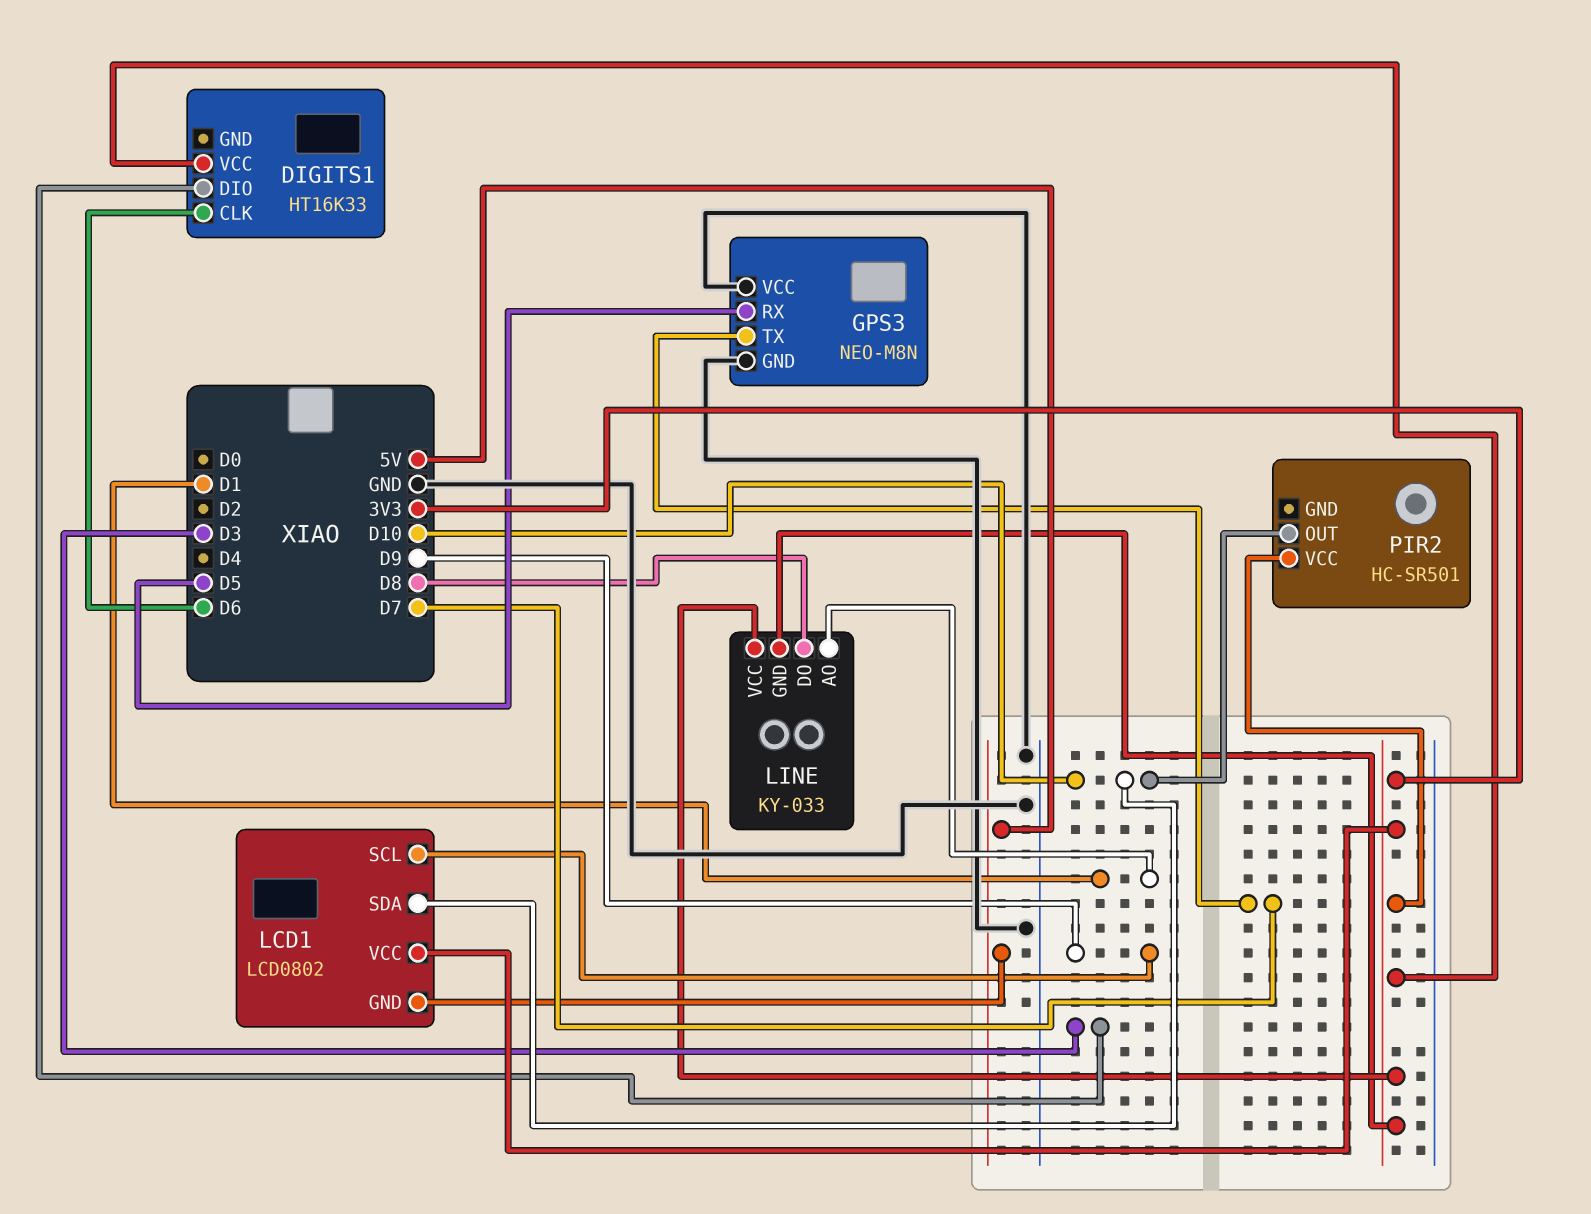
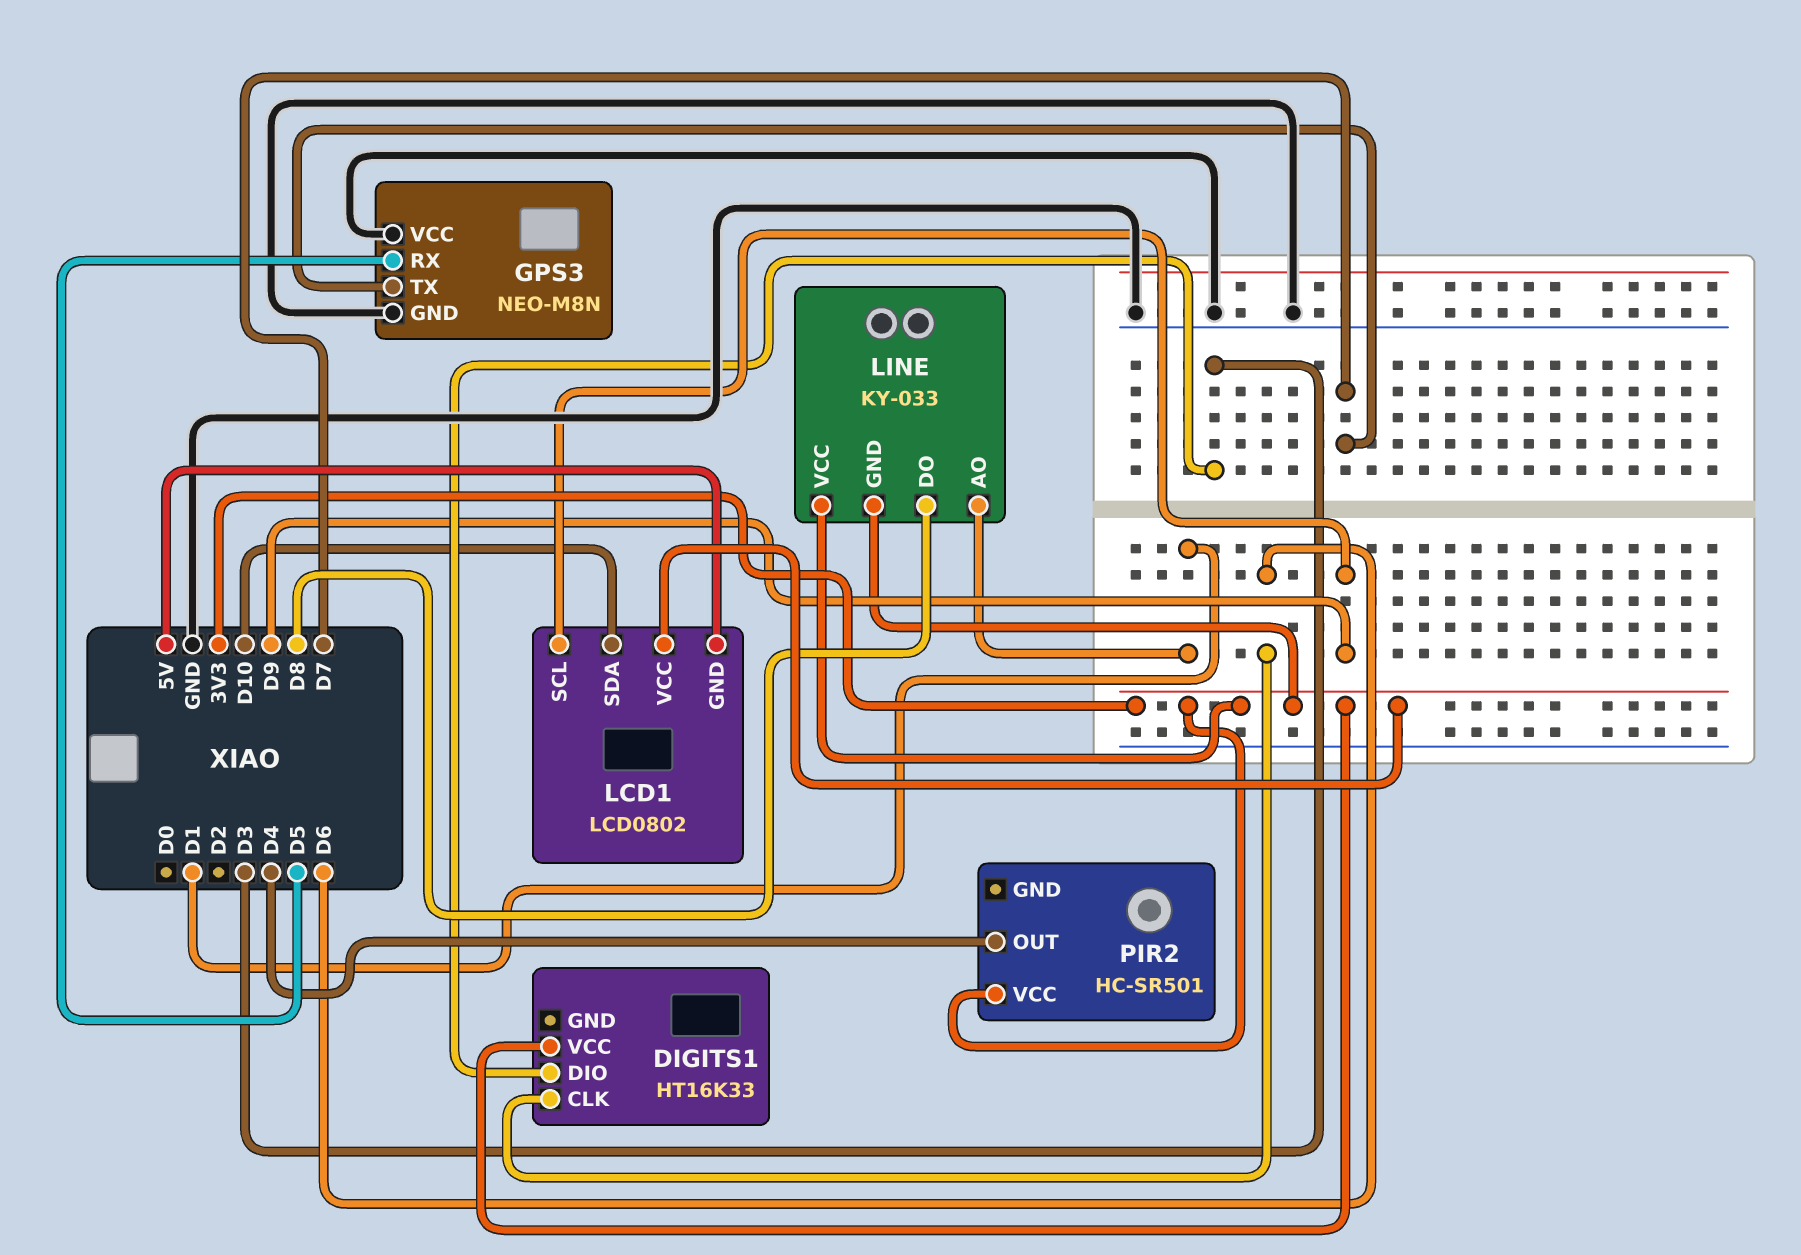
PIR2 pin OUT: D10 -> D4

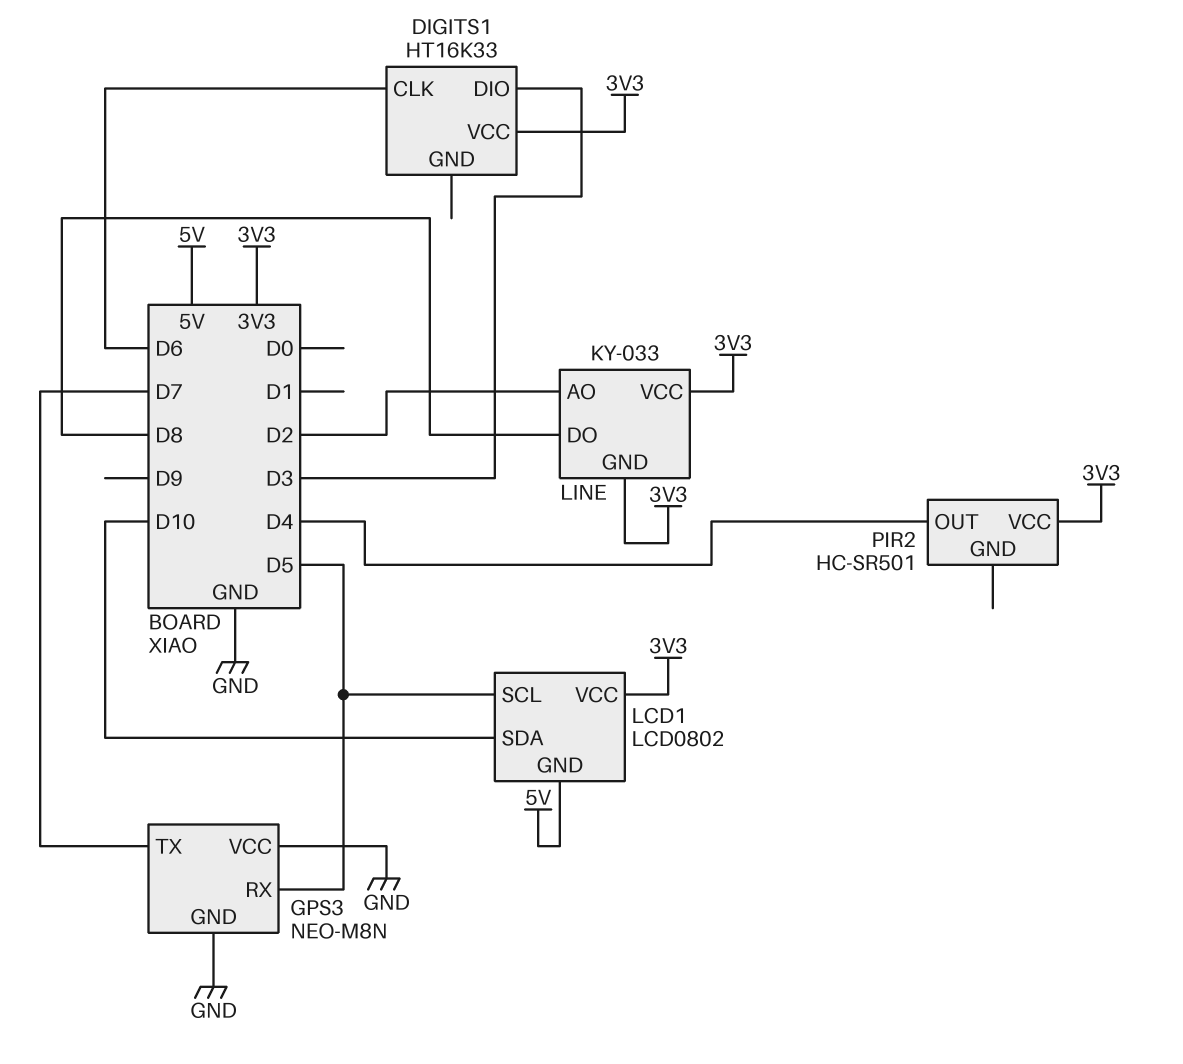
LCD1 pin SCL: D9 -> D5
LINE pin AO: D1 -> D2

